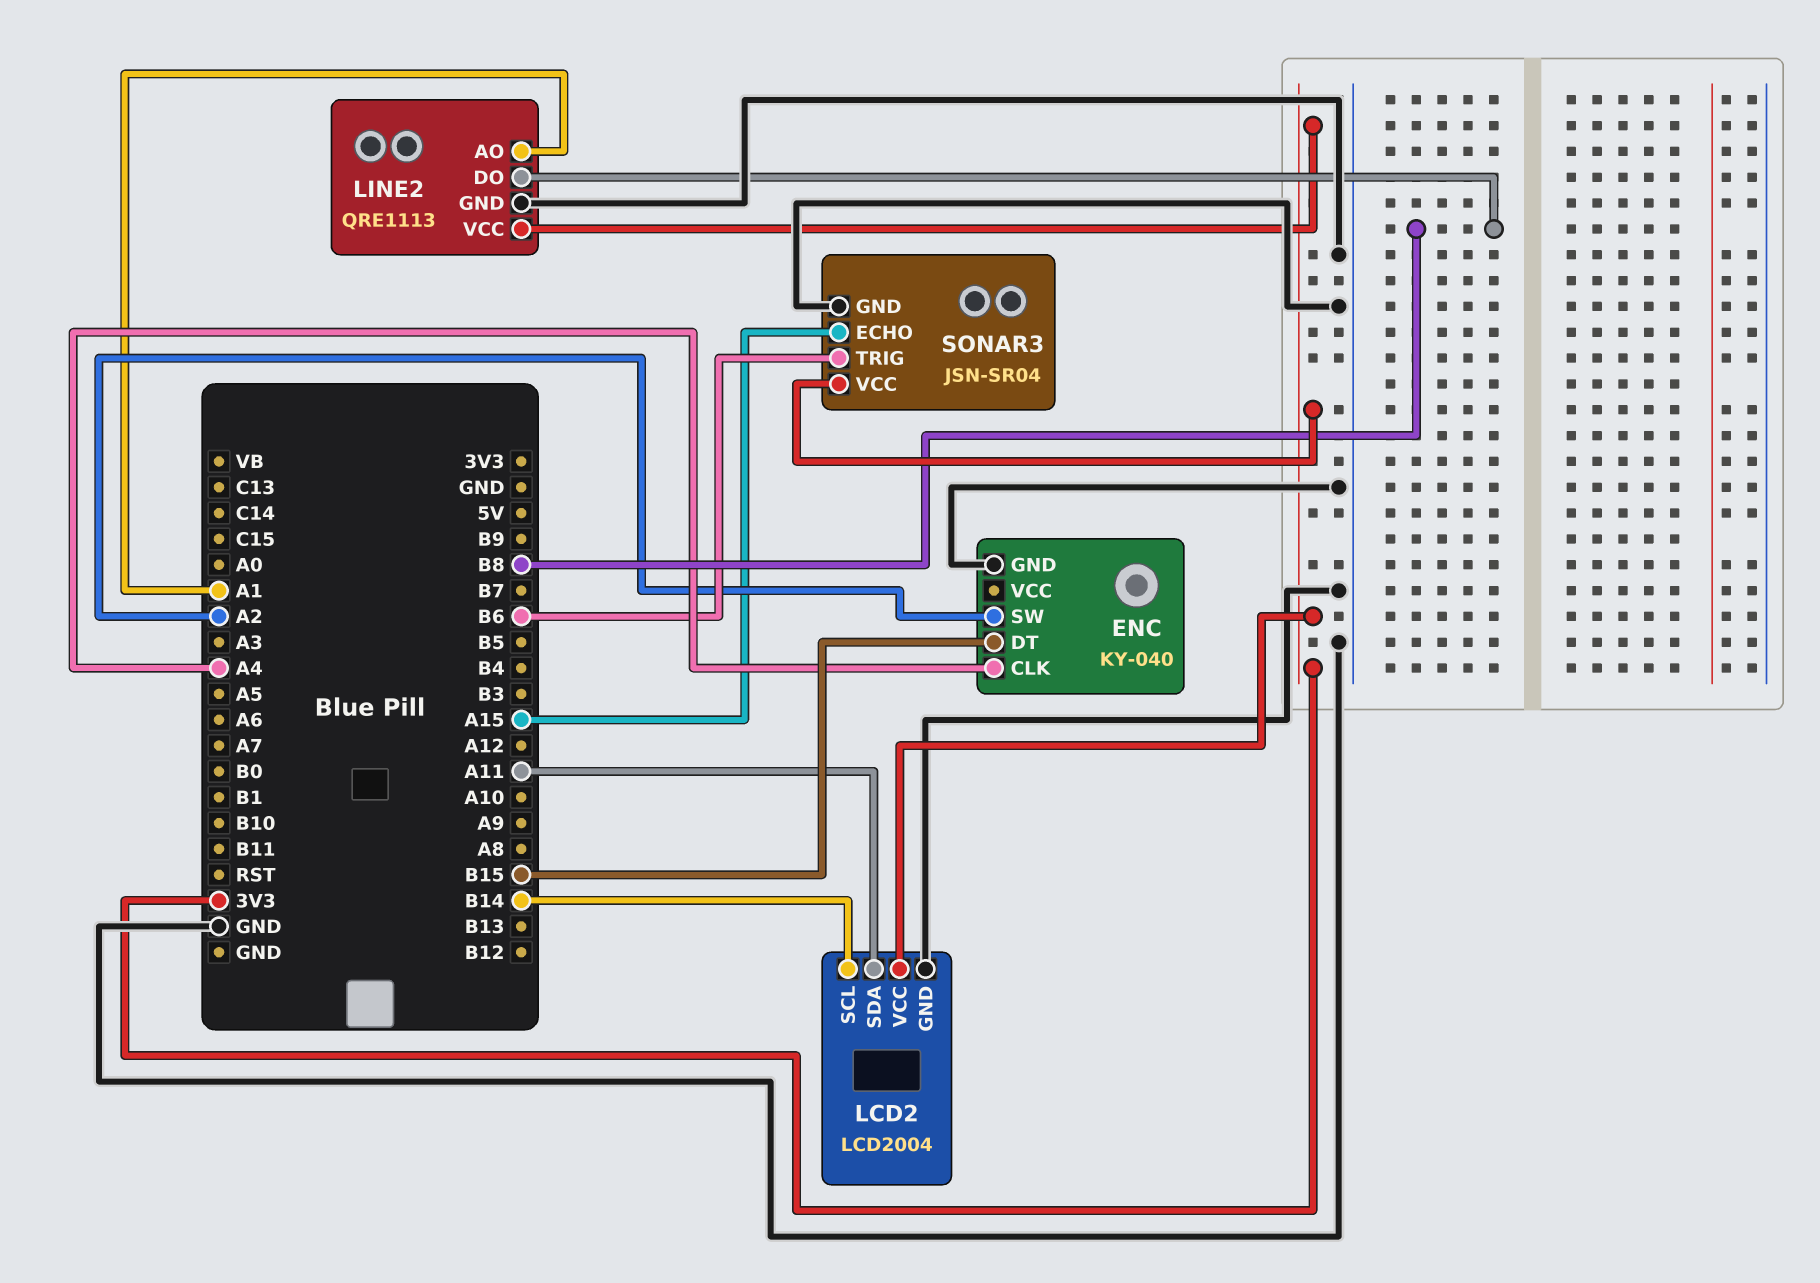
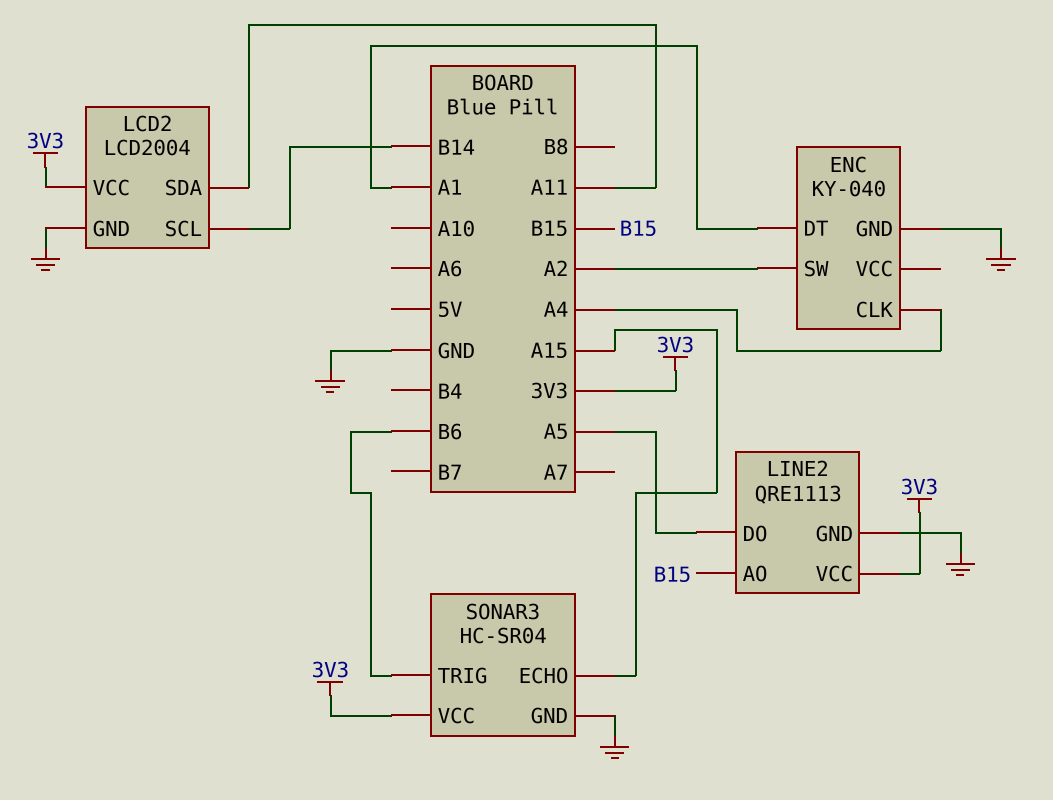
ENC pin DT: B15 -> A1
LINE2 pin AO: A1 -> B15
LINE2 pin DO: B8 -> A5
SONAR3: JSN-SR04 -> HC-SR04

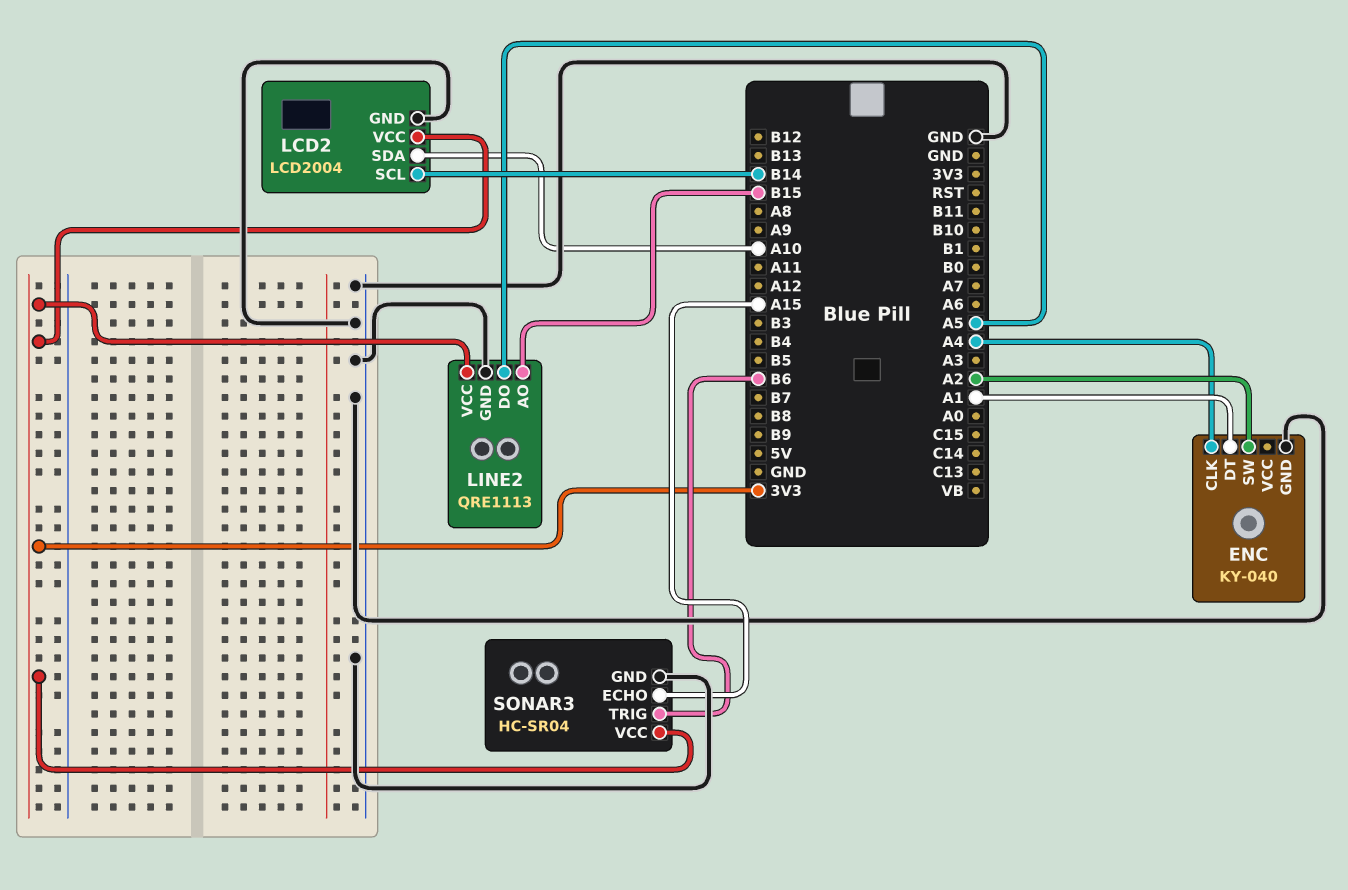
LCD2 pin SDA: A11 -> A10

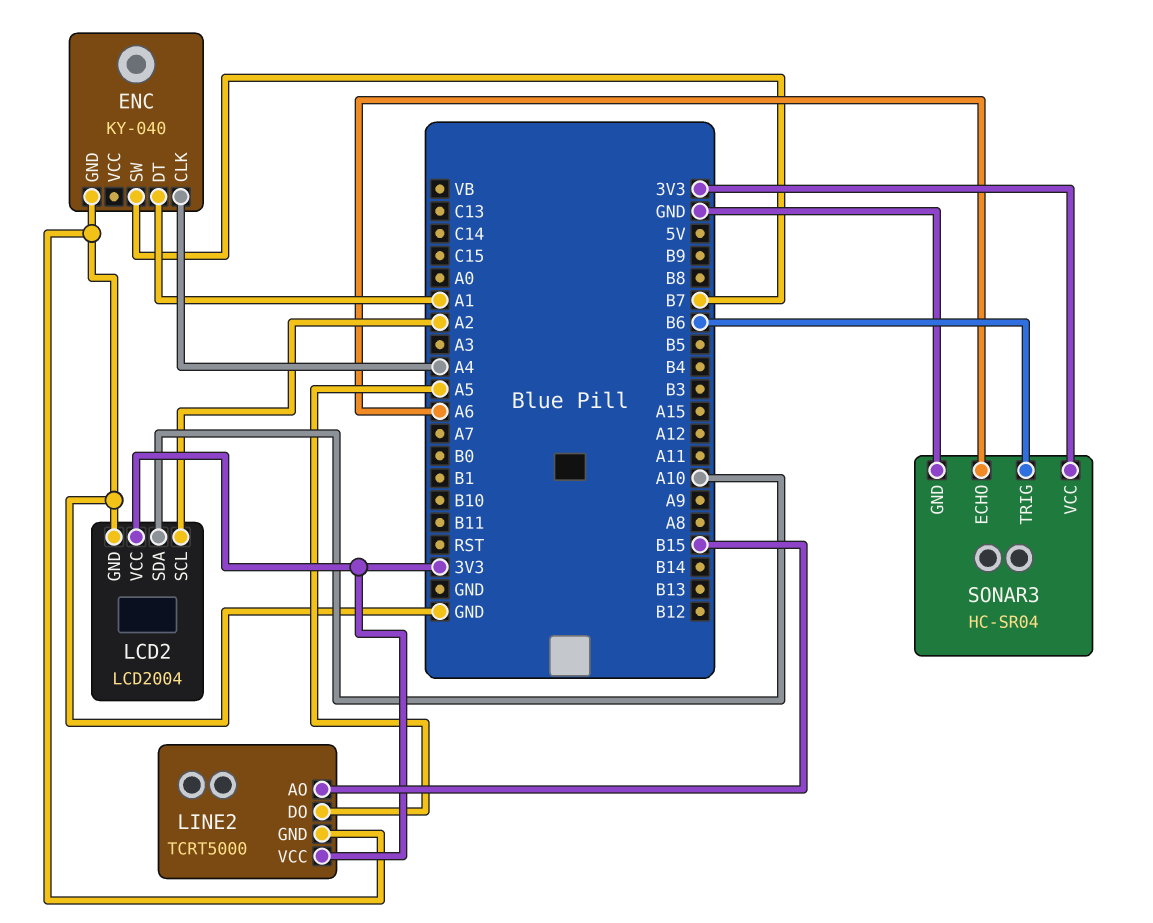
ENC pin SW: A2 -> B7
LCD2 pin SCL: B14 -> A2
LINE2: QRE1113 -> TCRT5000
SONAR3 pin ECHO: A15 -> A6

